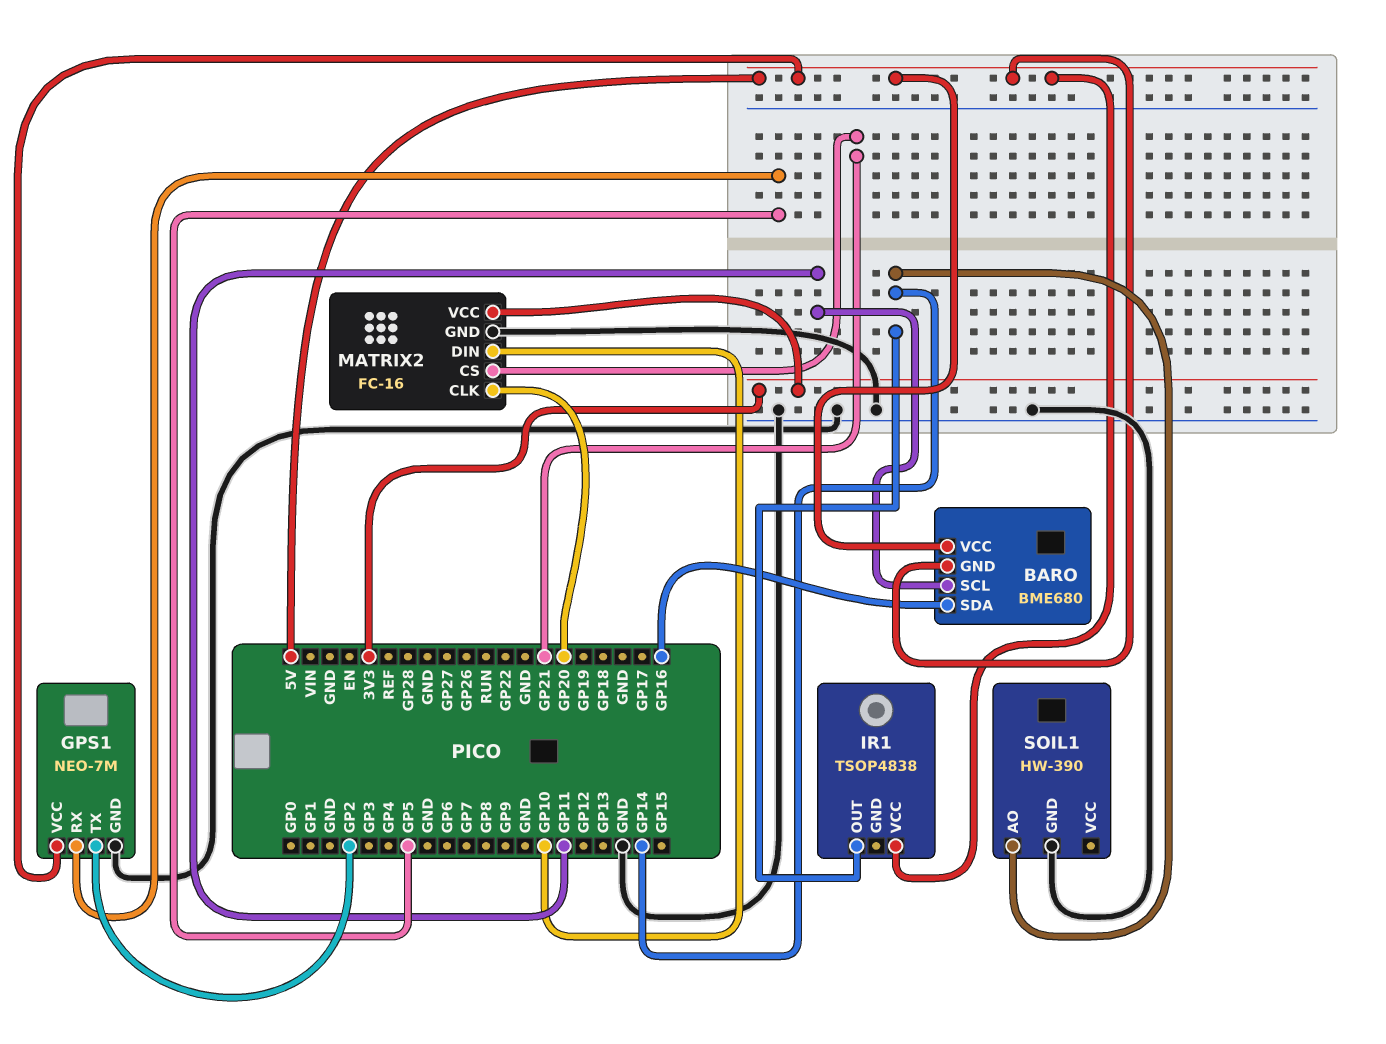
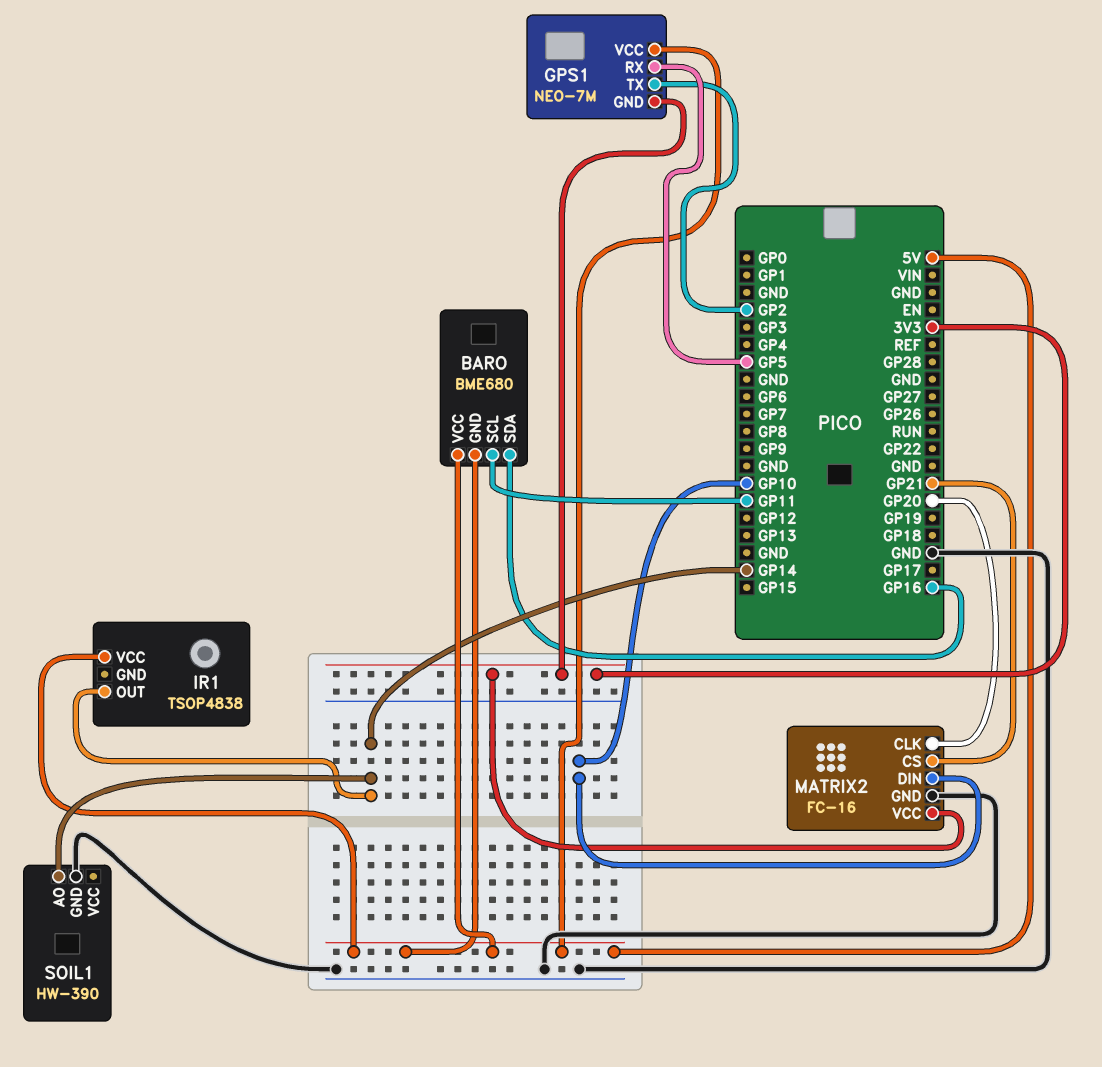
GPS1 pin GND: GND -> 3V3

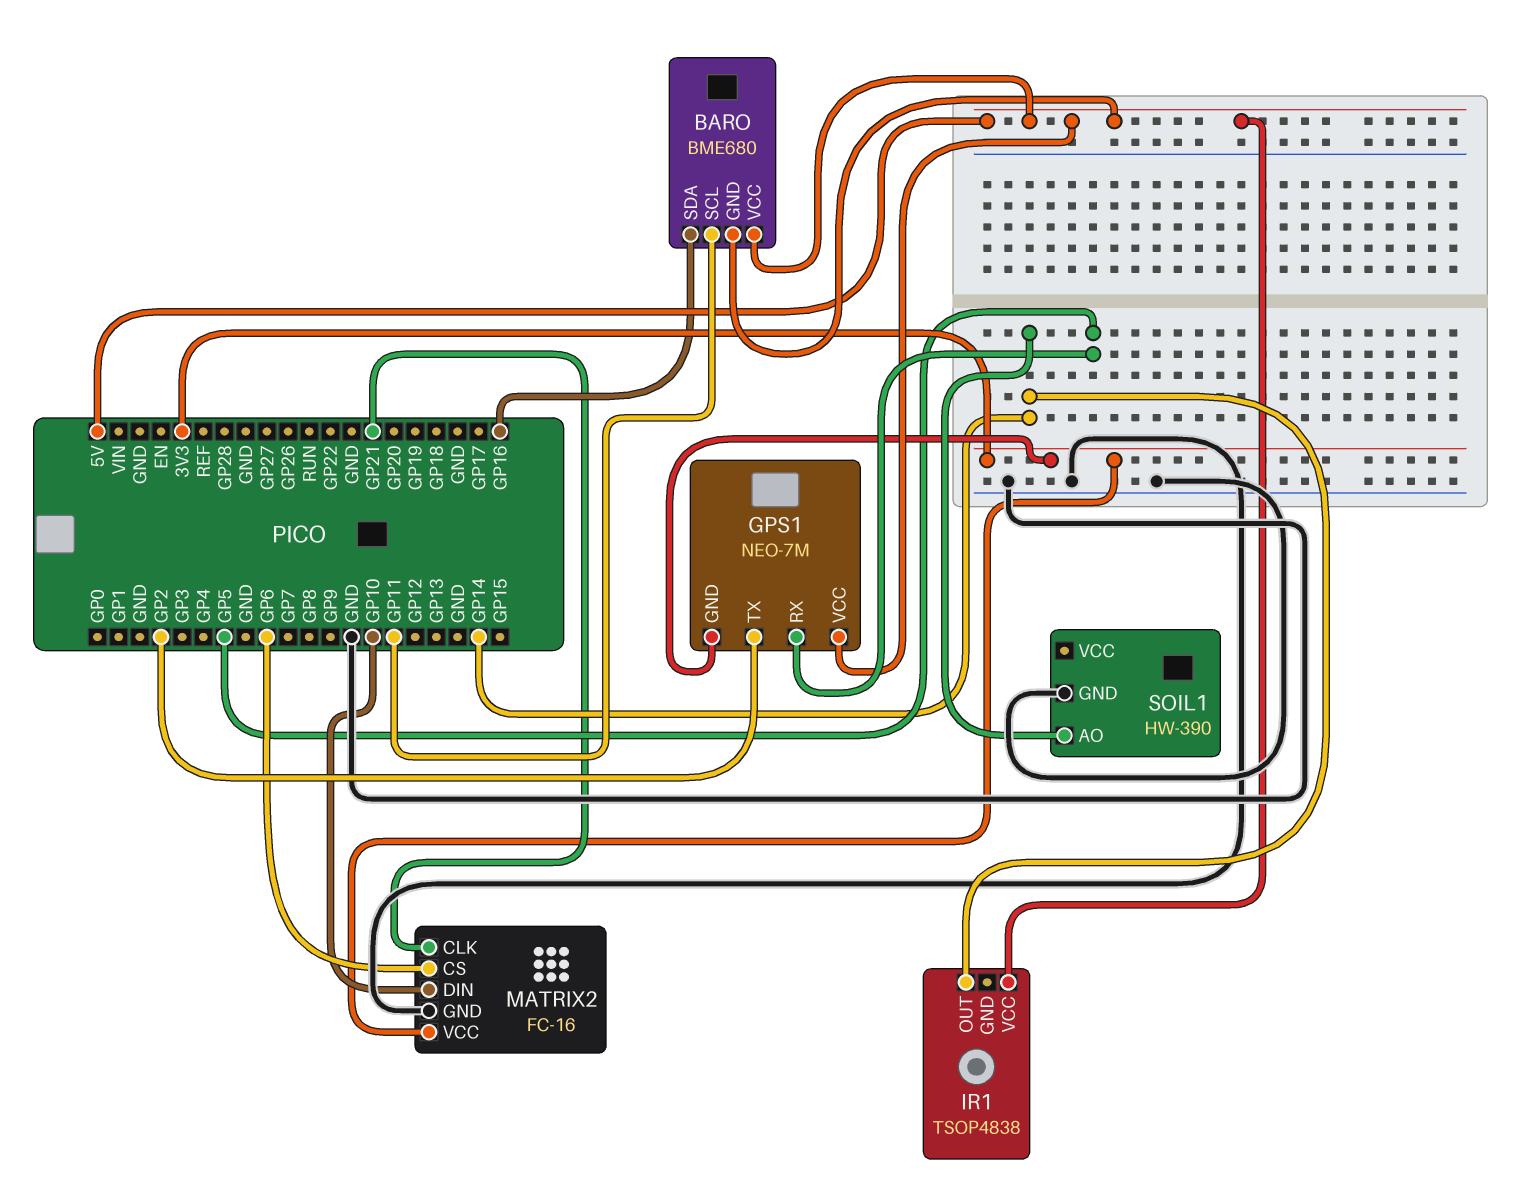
MATRIX2 pin CLK: GP20 -> GP21
MATRIX2 pin CS: GP21 -> GP6

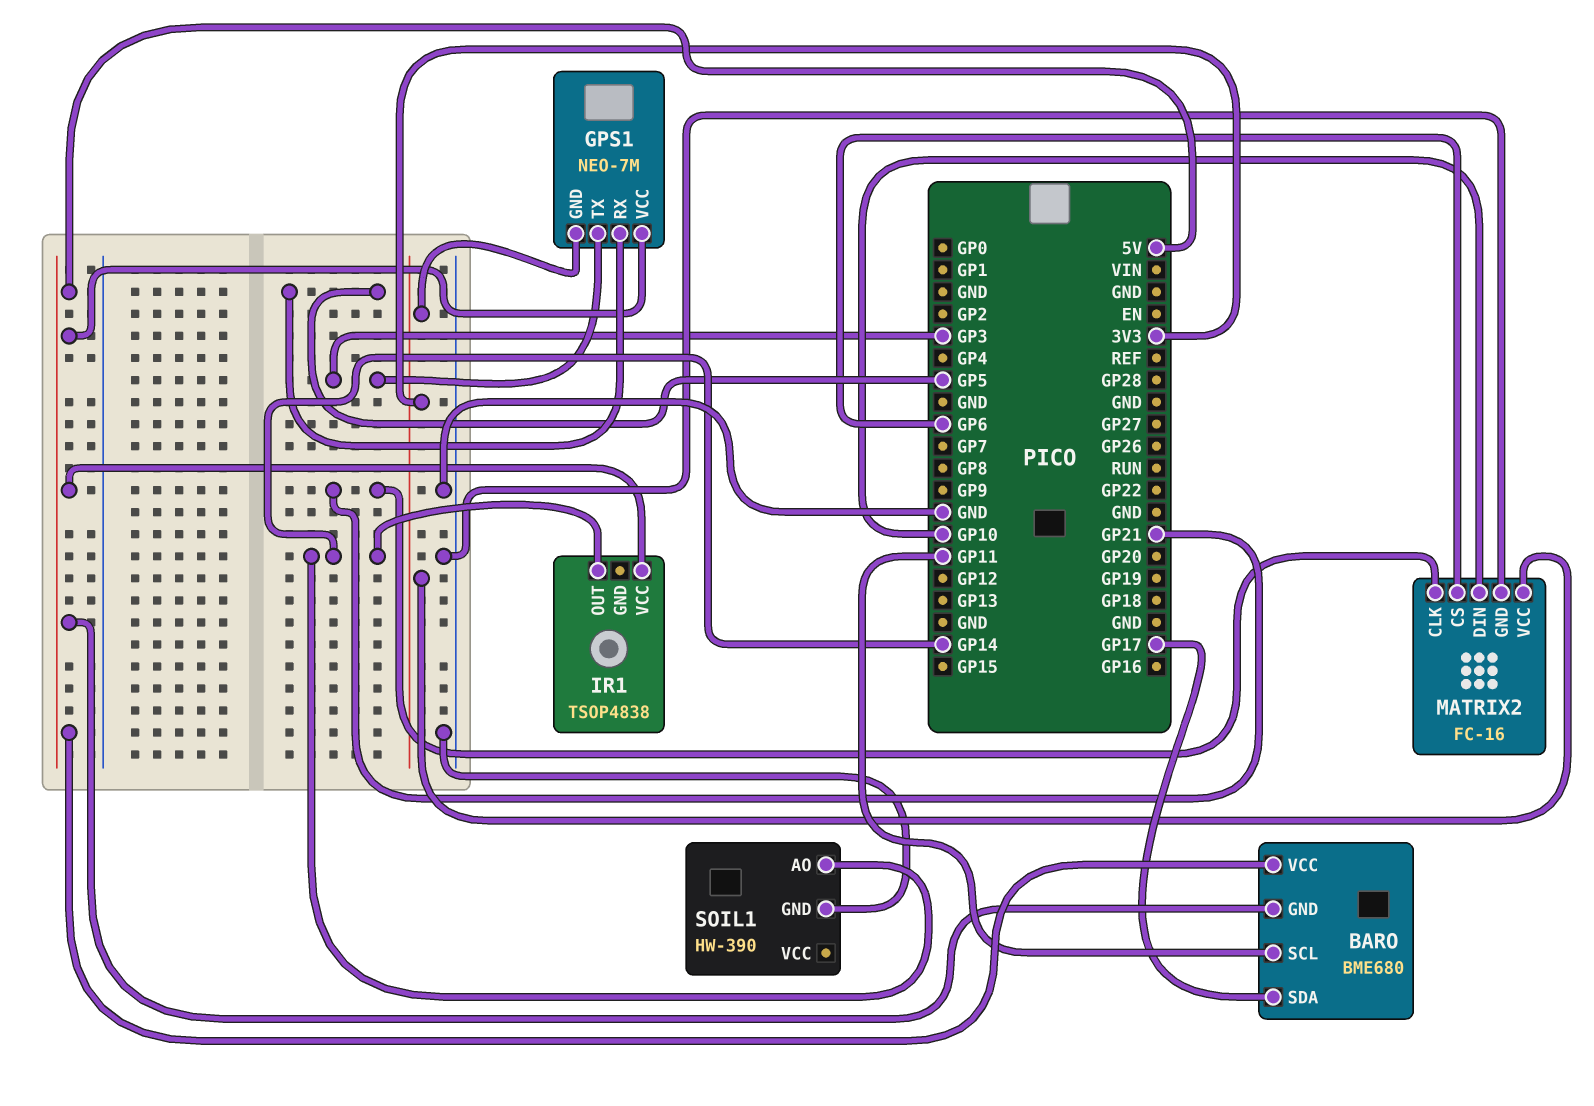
BARO pin SDA: GP16 -> GP17
GPS1 pin TX: GP2 -> GP3

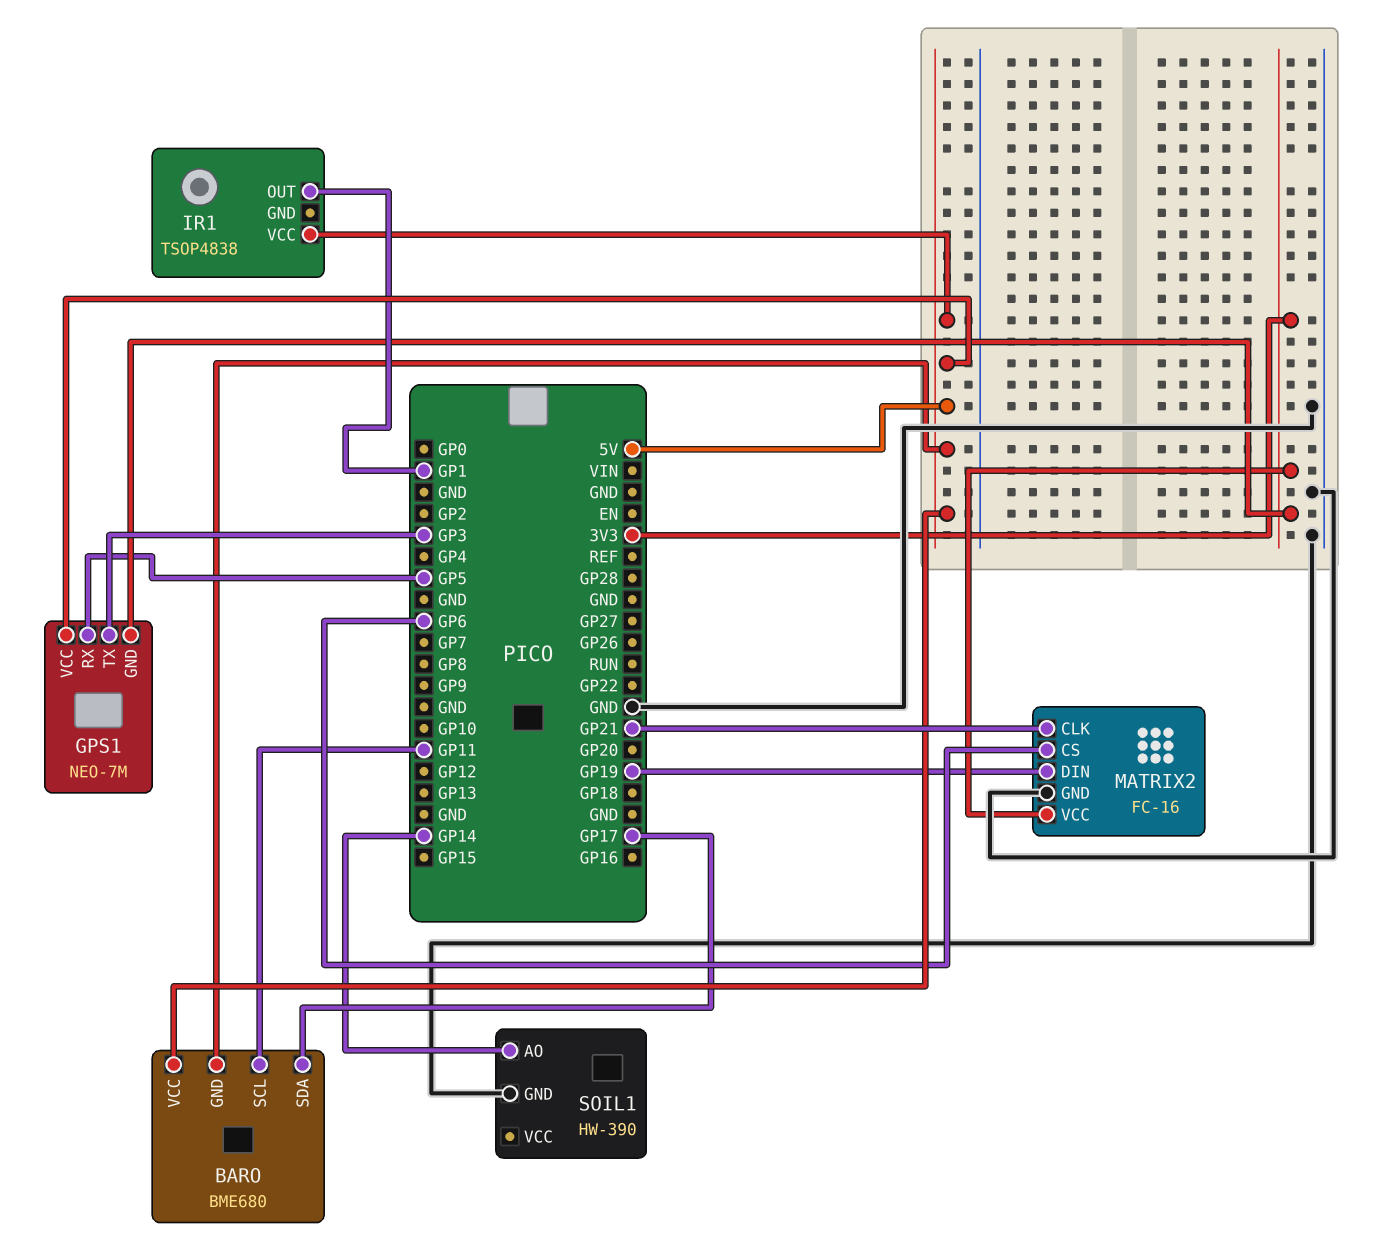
IR1 pin OUT: GP14 -> GP1
MATRIX2 pin DIN: GP10 -> GP19

